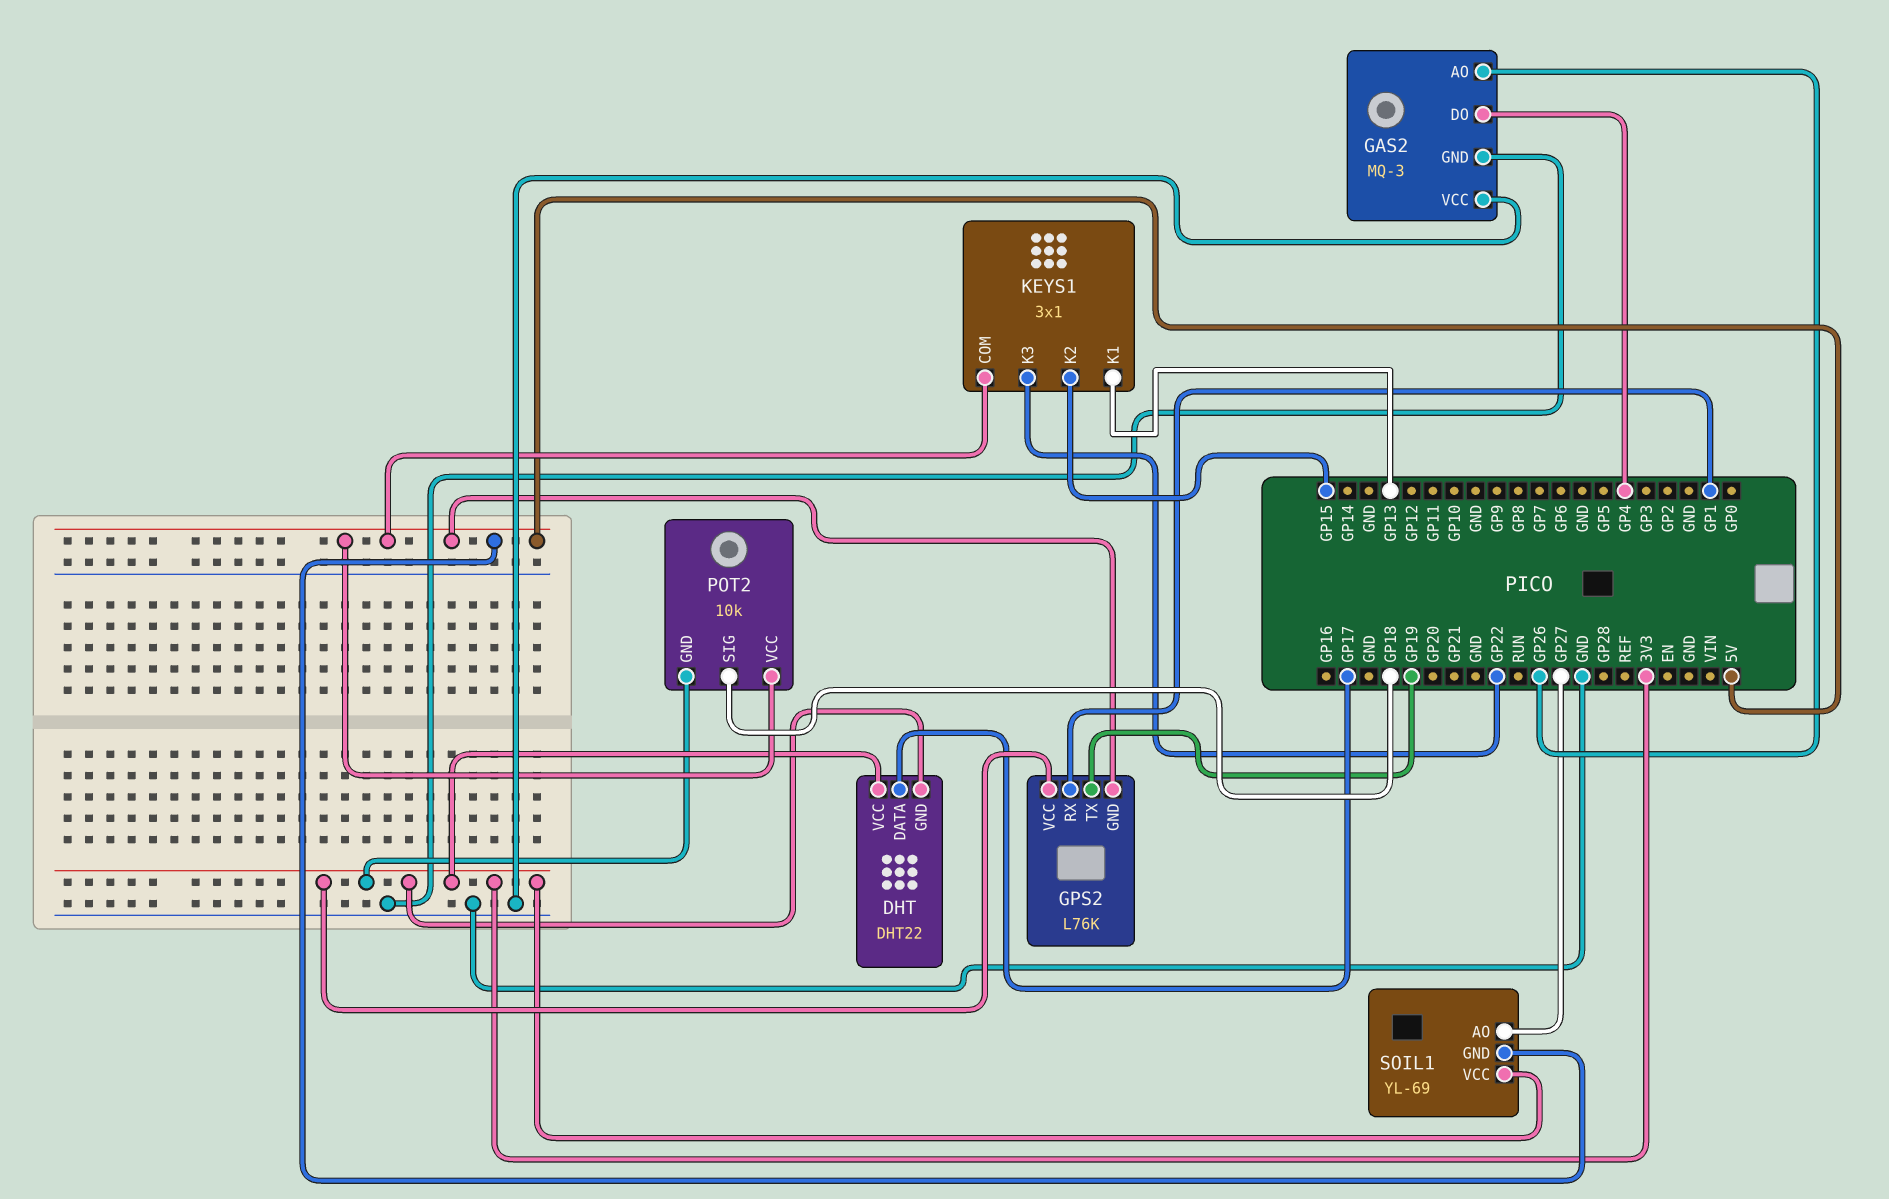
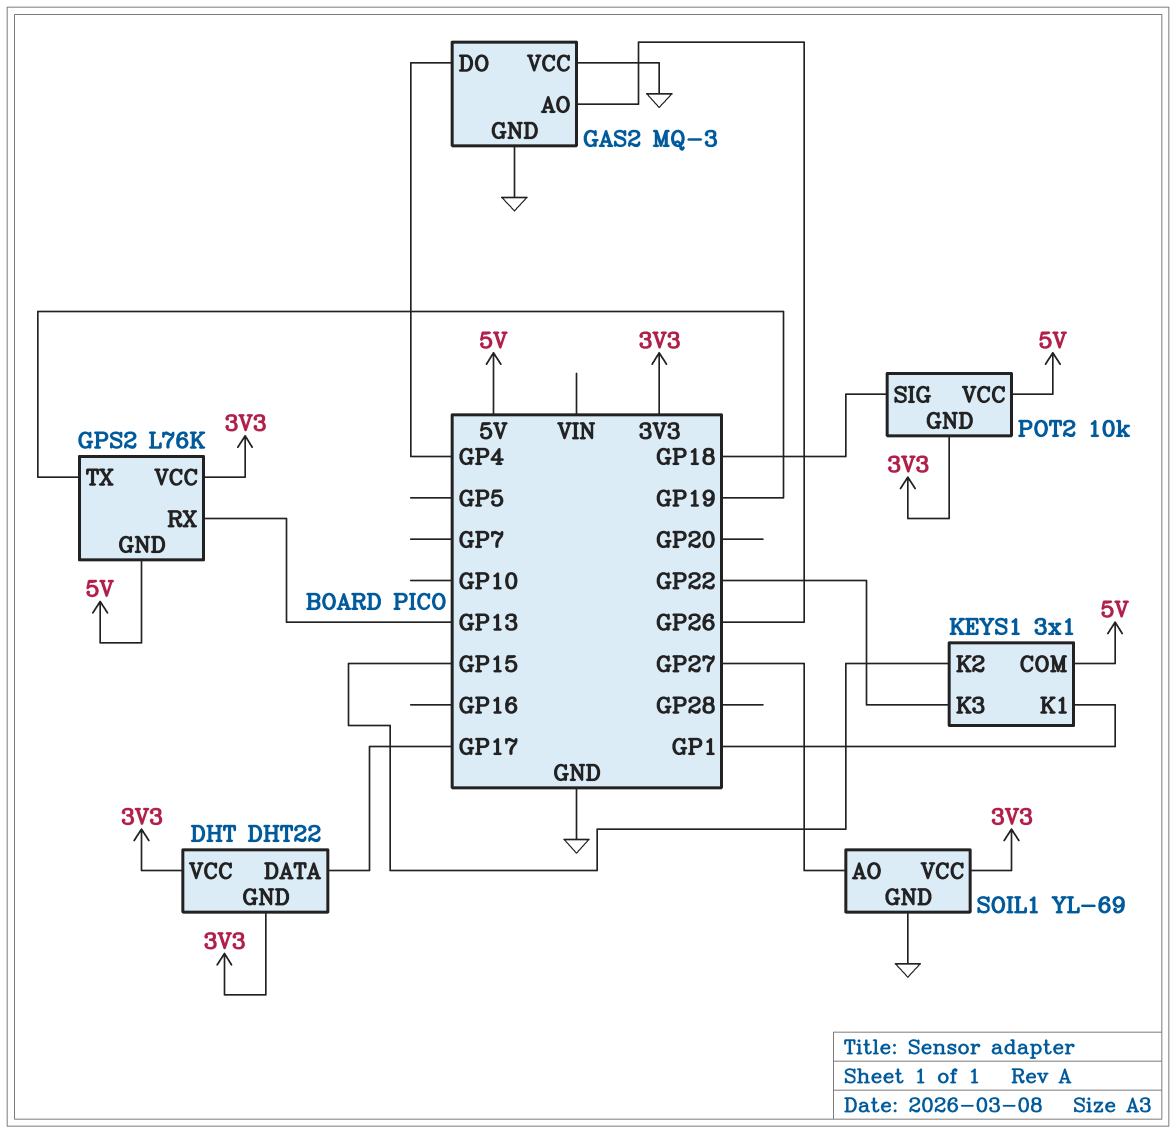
GPS2 pin RX: GP1 -> GP13
KEYS1 pin K1: GP13 -> GP1
SOIL1 pin GND: 5V -> GND

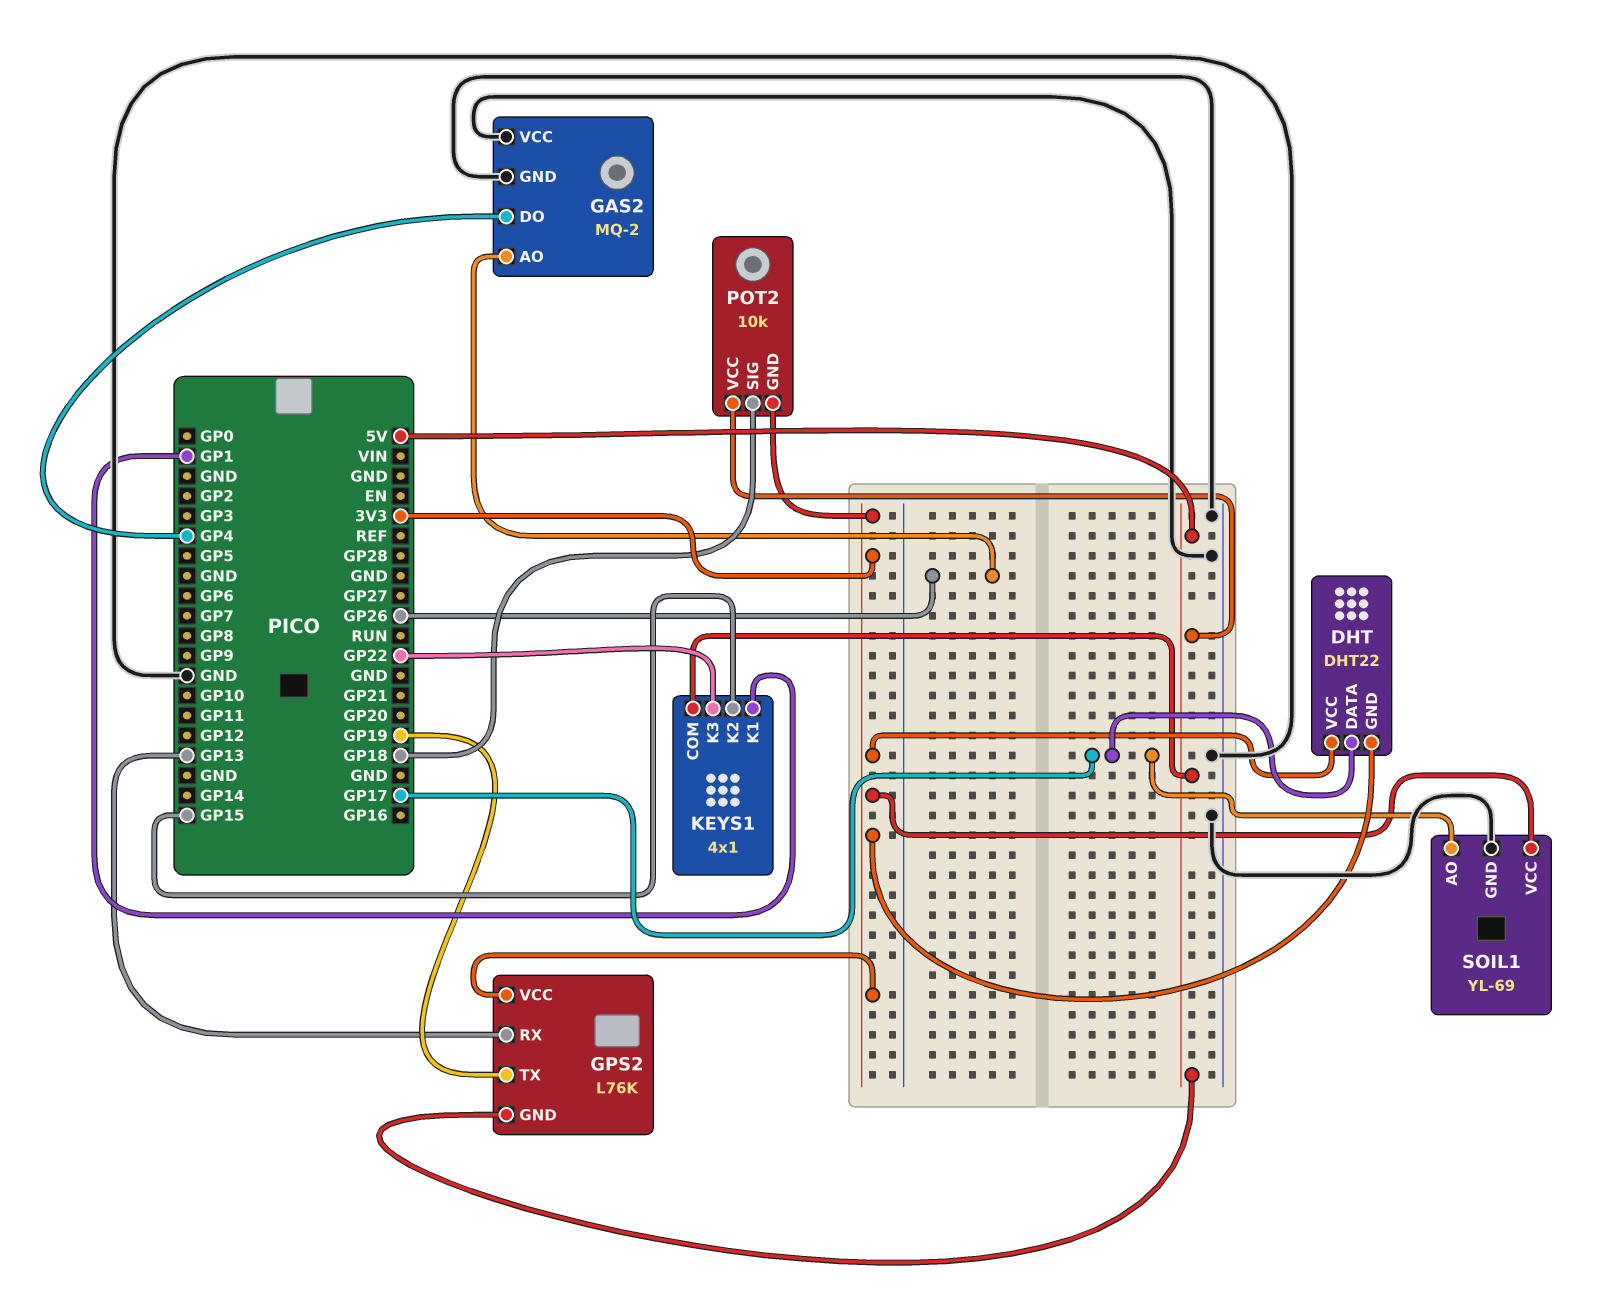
GAS2: MQ-3 -> MQ-2
KEYS1: 3x1 -> 4x1
SOIL1 pin AO: GP27 -> GP17

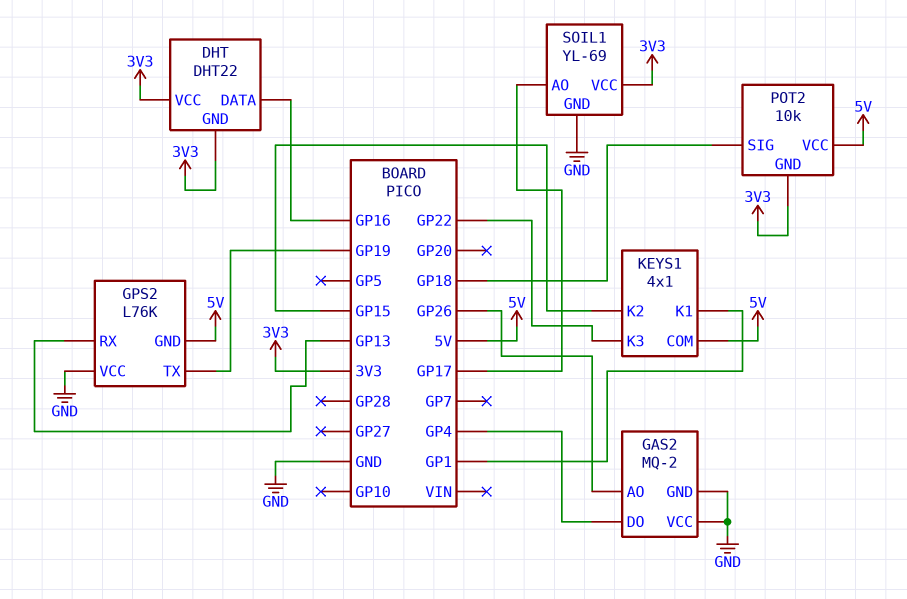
DHT pin DATA: GP17 -> GP16
GPS2 pin VCC: 3V3 -> GND

